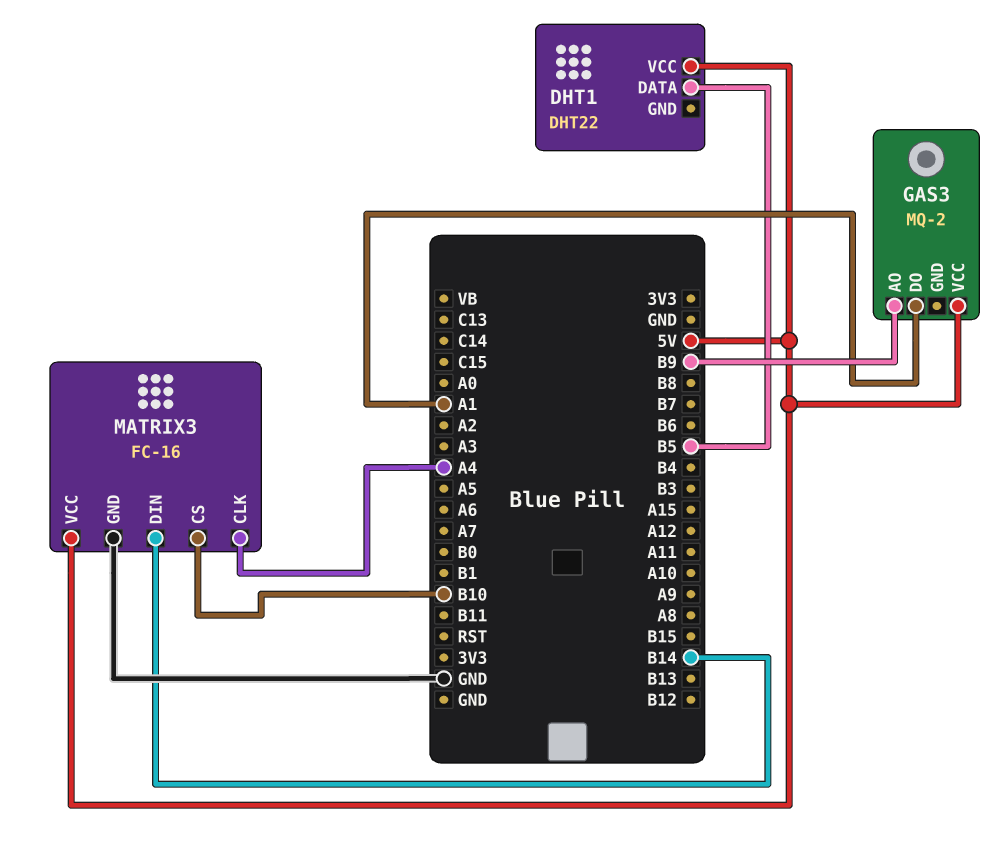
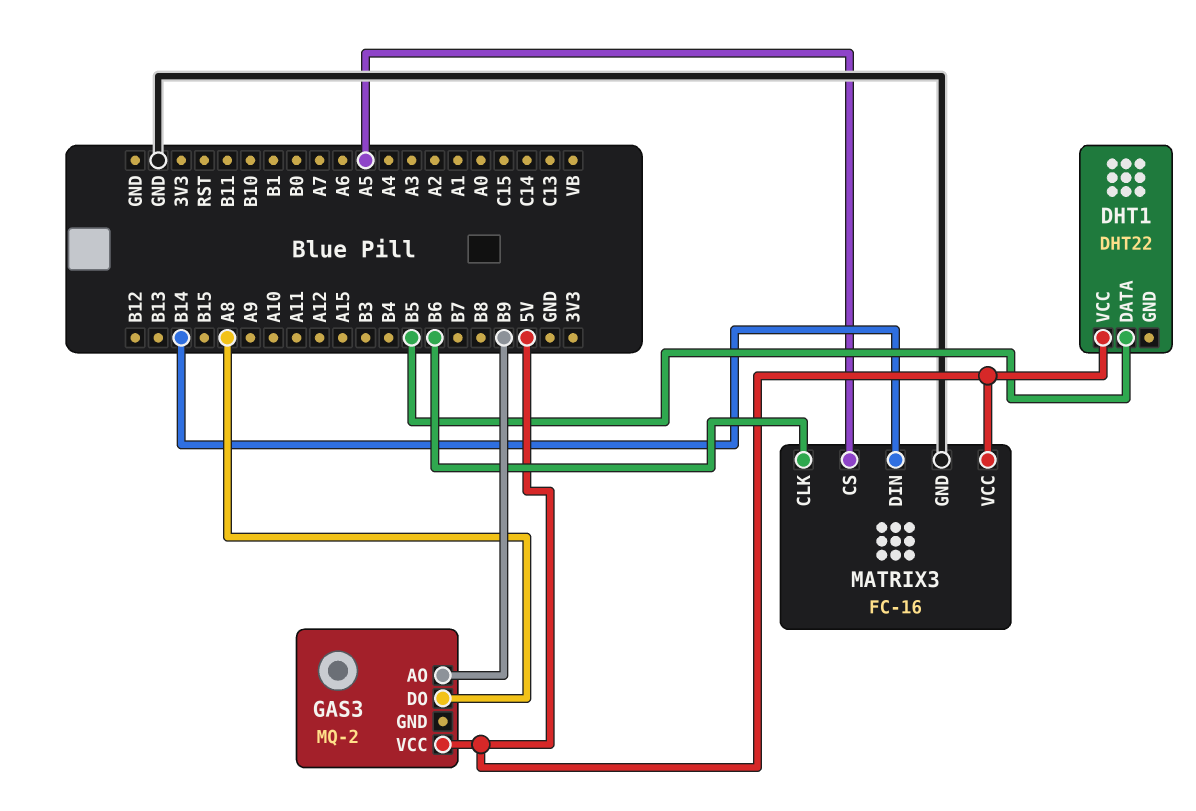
GAS3 pin DO: A1 -> A8
MATRIX3 pin CLK: A4 -> B6
MATRIX3 pin CS: B10 -> A5

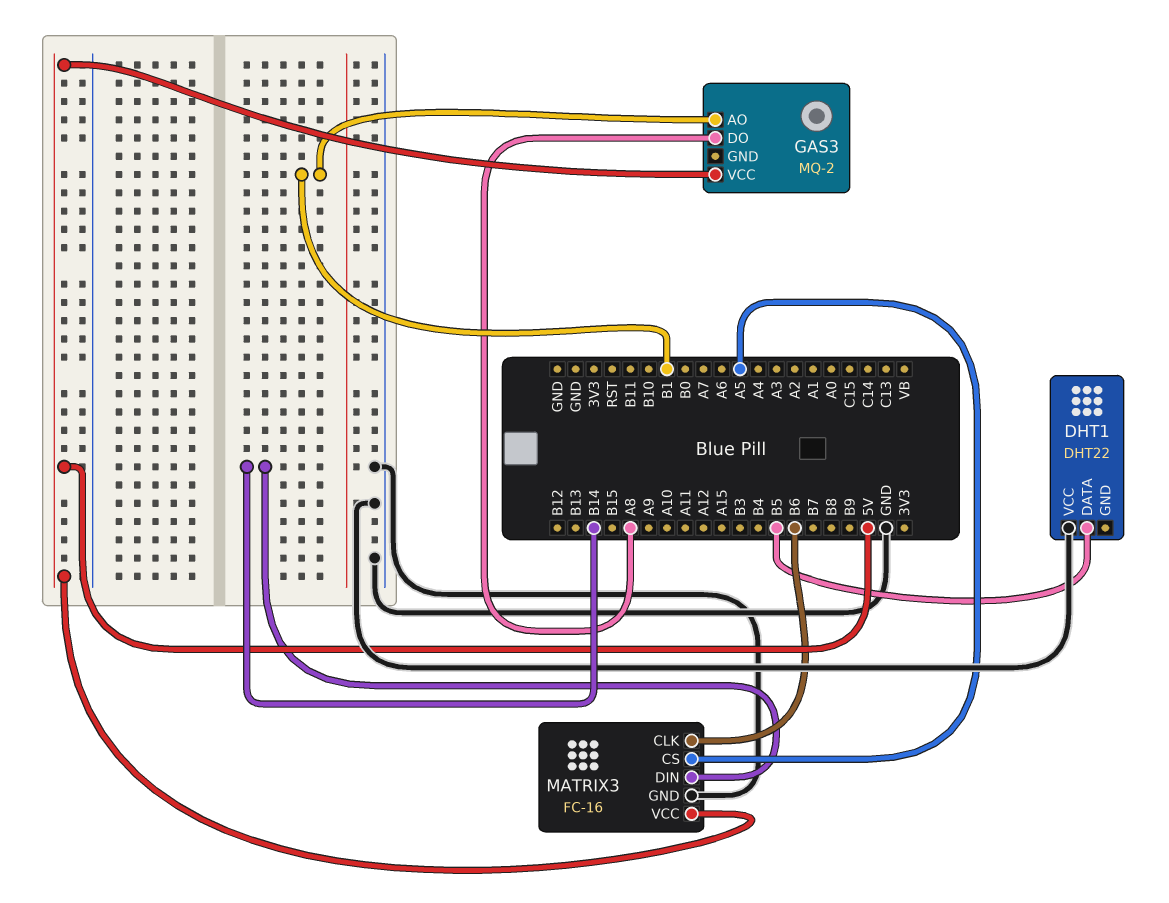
DHT1 pin VCC: 5V -> GND
GAS3 pin AO: B9 -> B1

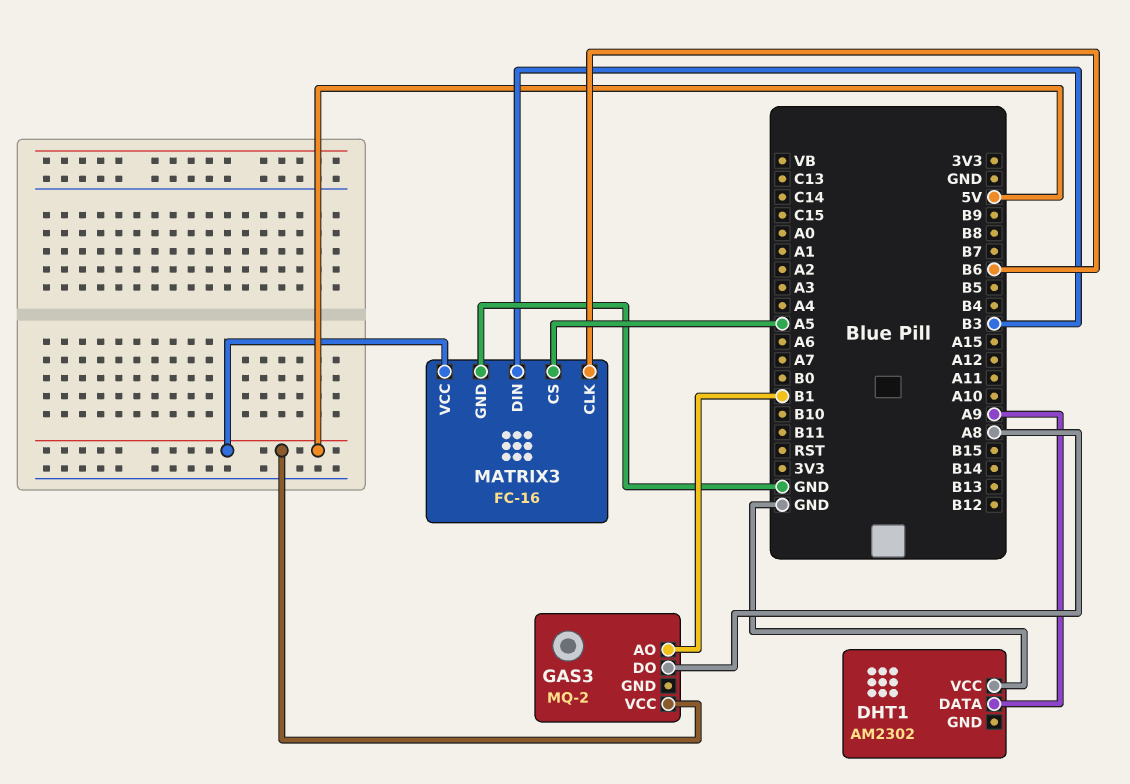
DHT1: DHT22 -> AM2302
DHT1 pin DATA: B5 -> A9
MATRIX3 pin DIN: B14 -> B3

